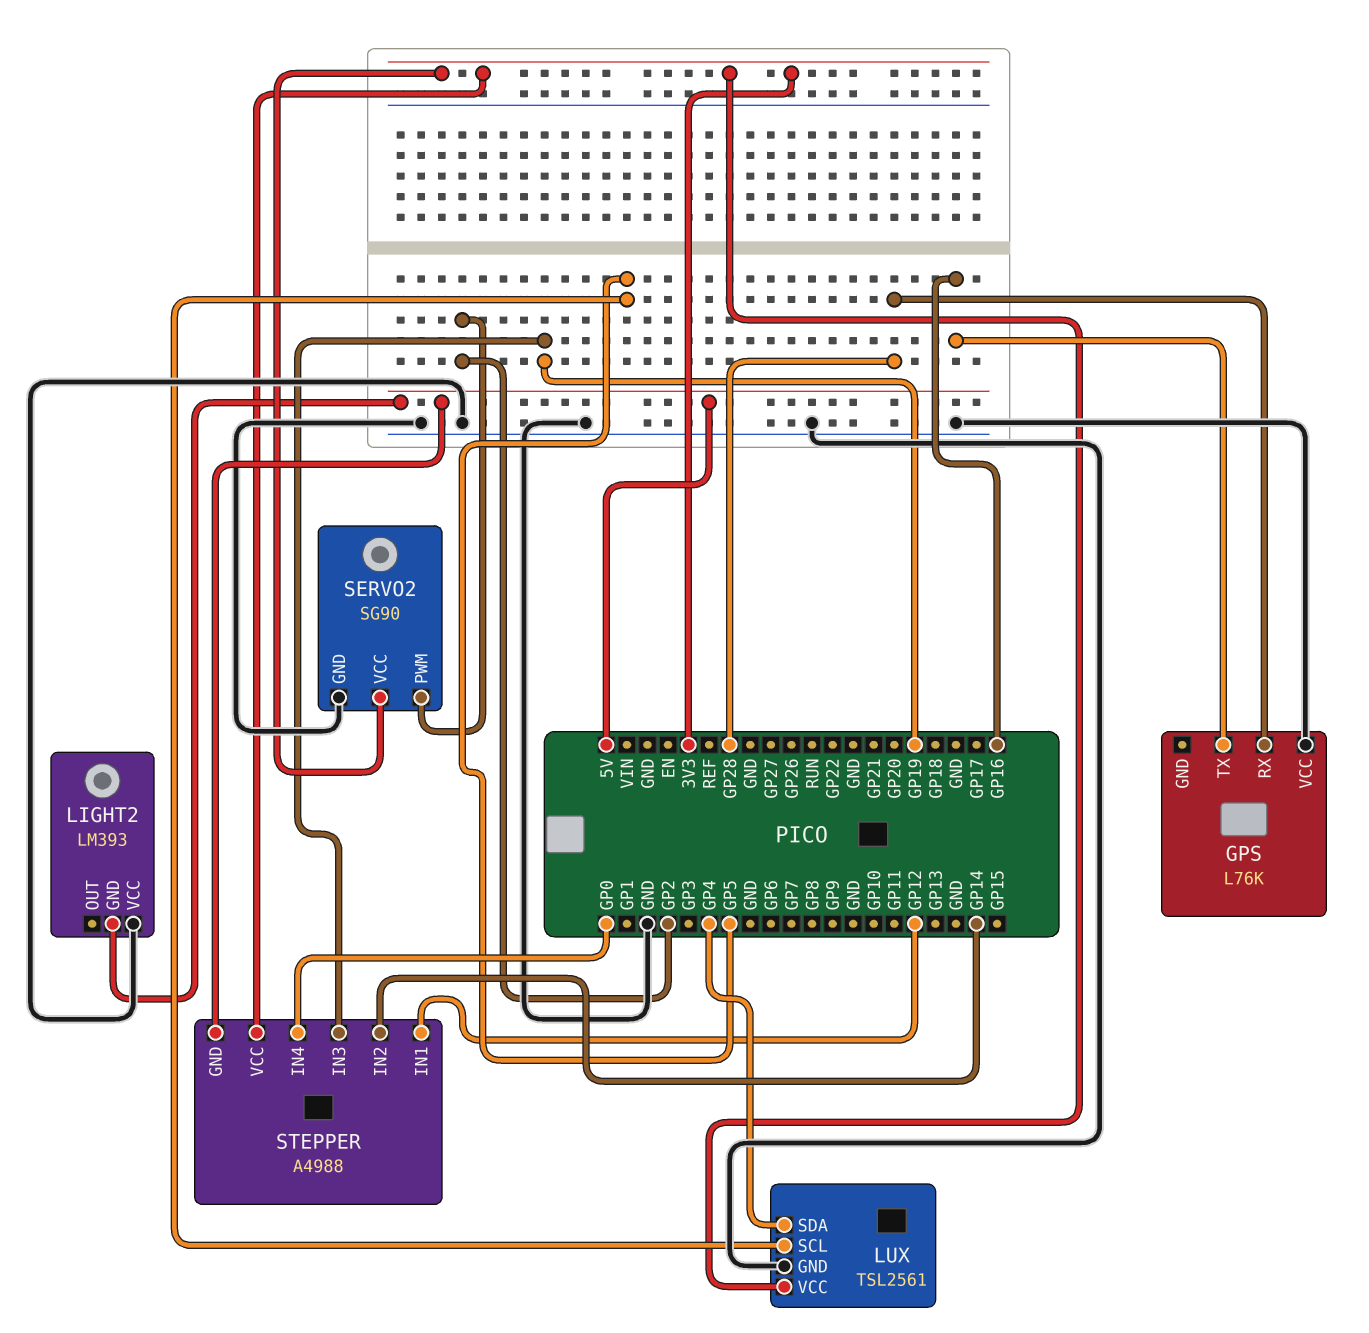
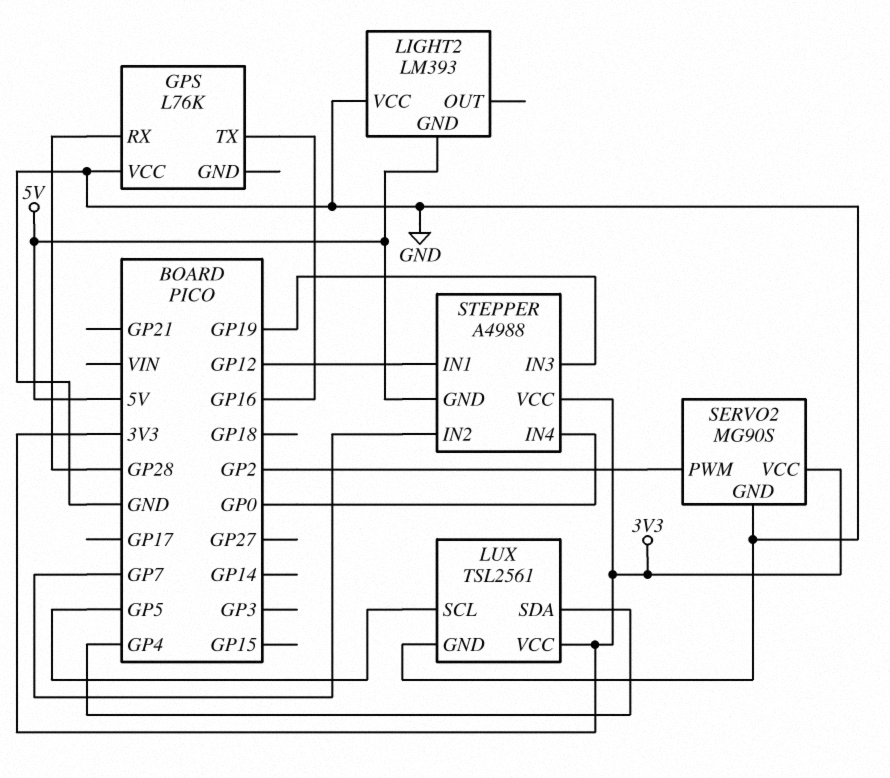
SERVO2: SG90 -> MG90S
STEPPER pin IN2: GP14 -> GP7

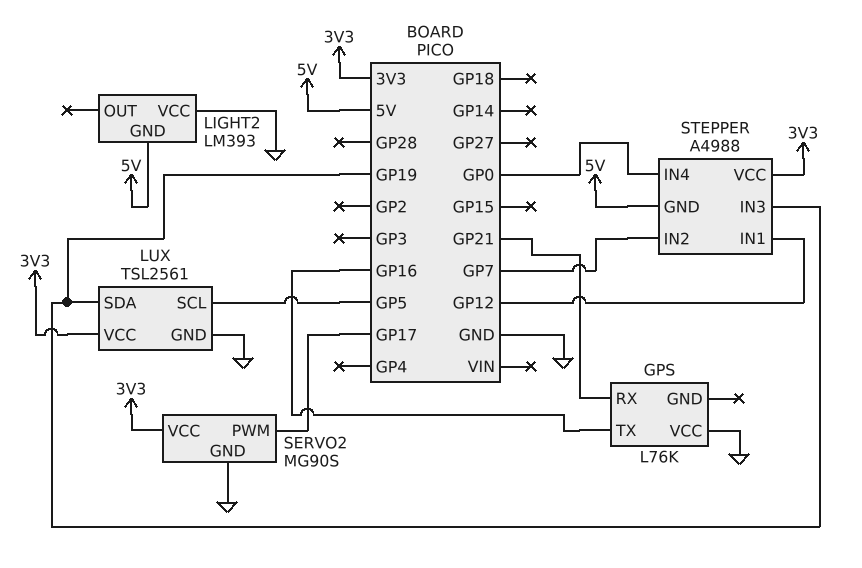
GPS pin RX: GP28 -> GP21
LUX pin SDA: GP4 -> GP19
SERVO2 pin PWM: GP2 -> GP17

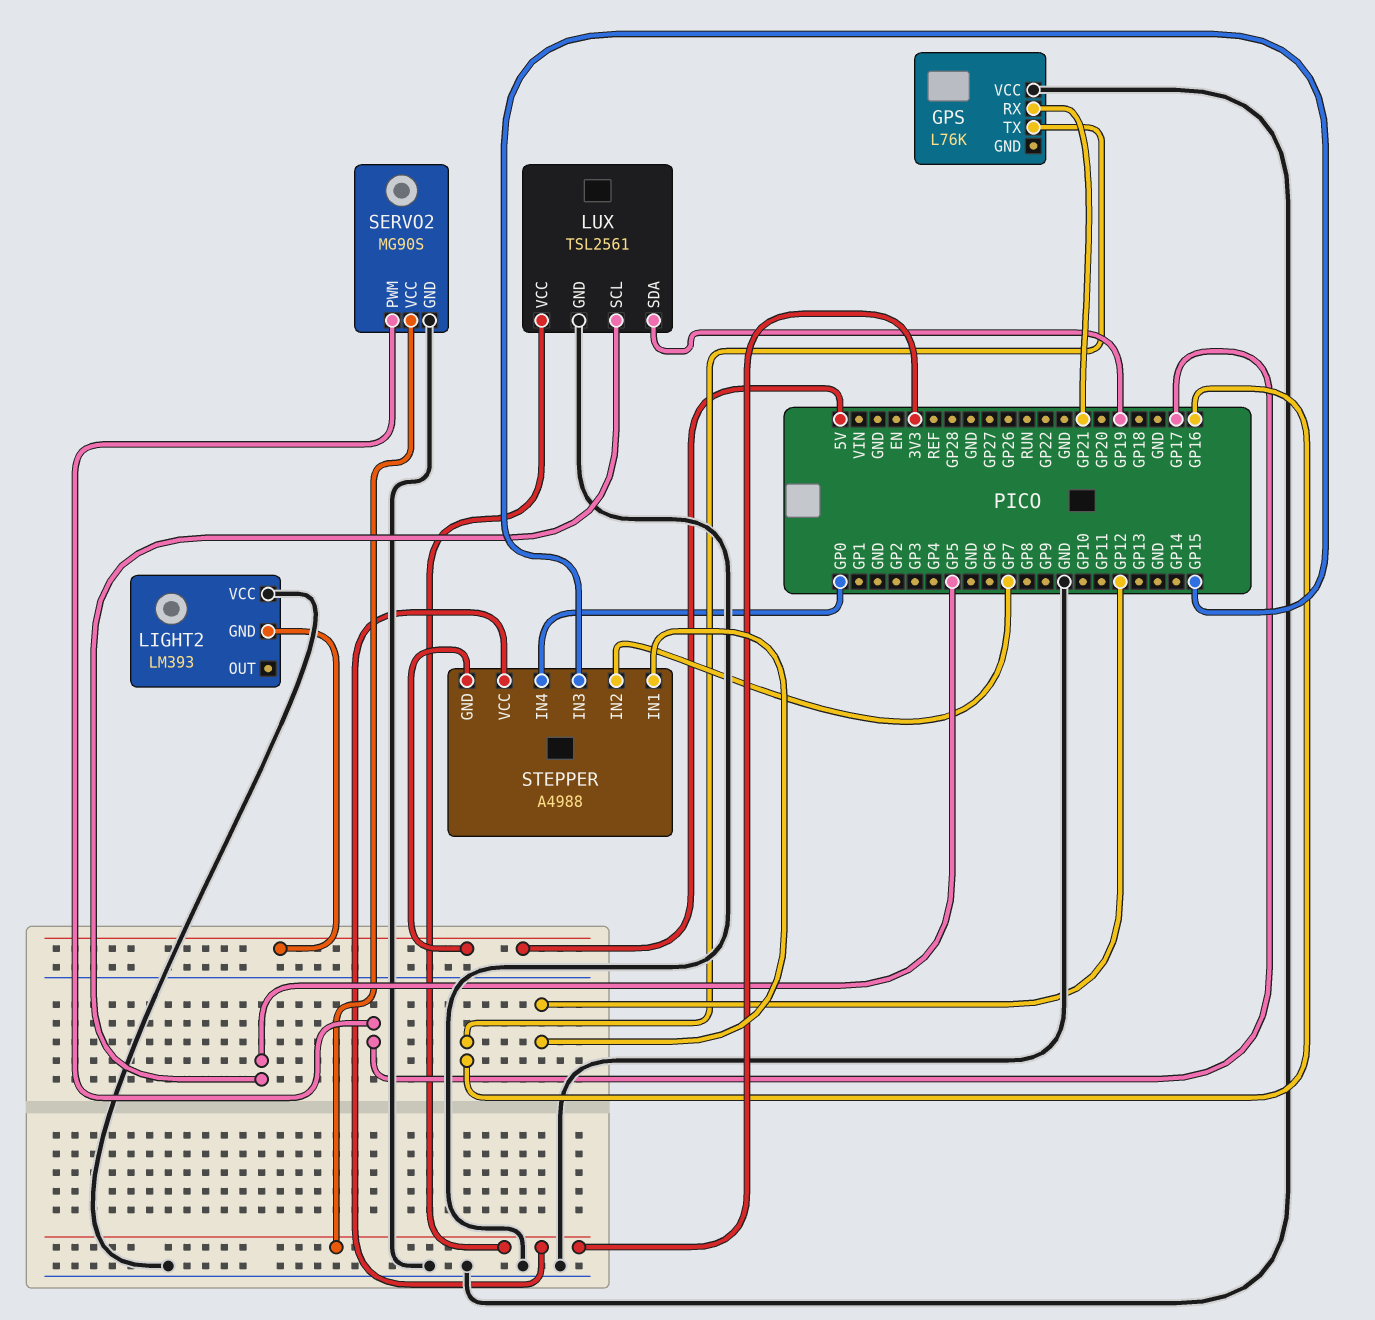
STEPPER pin IN3: GP19 -> GP15

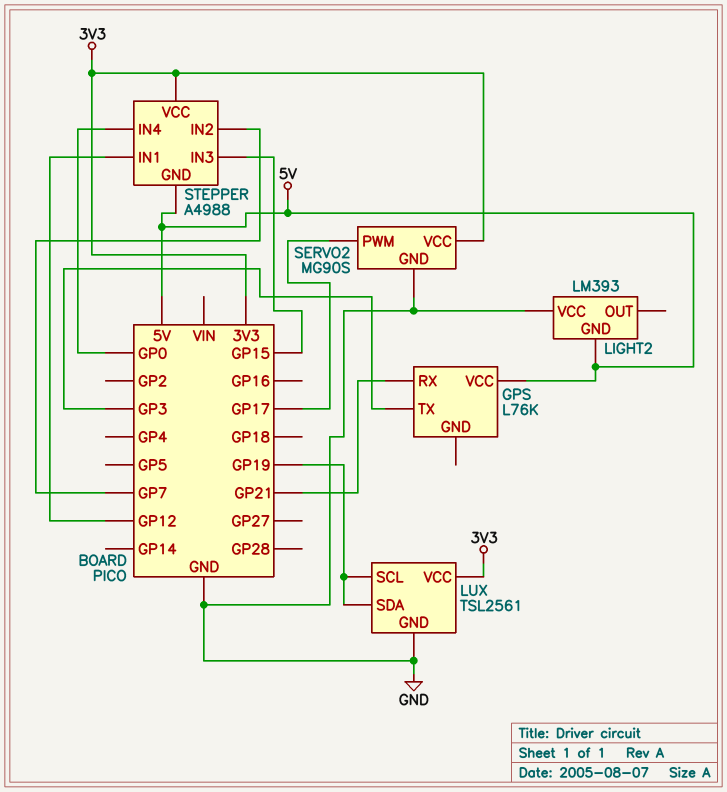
GPS pin TX: GP16 -> GP3
GPS pin VCC: GND -> 5V
LUX pin SCL: GP5 -> GP19

